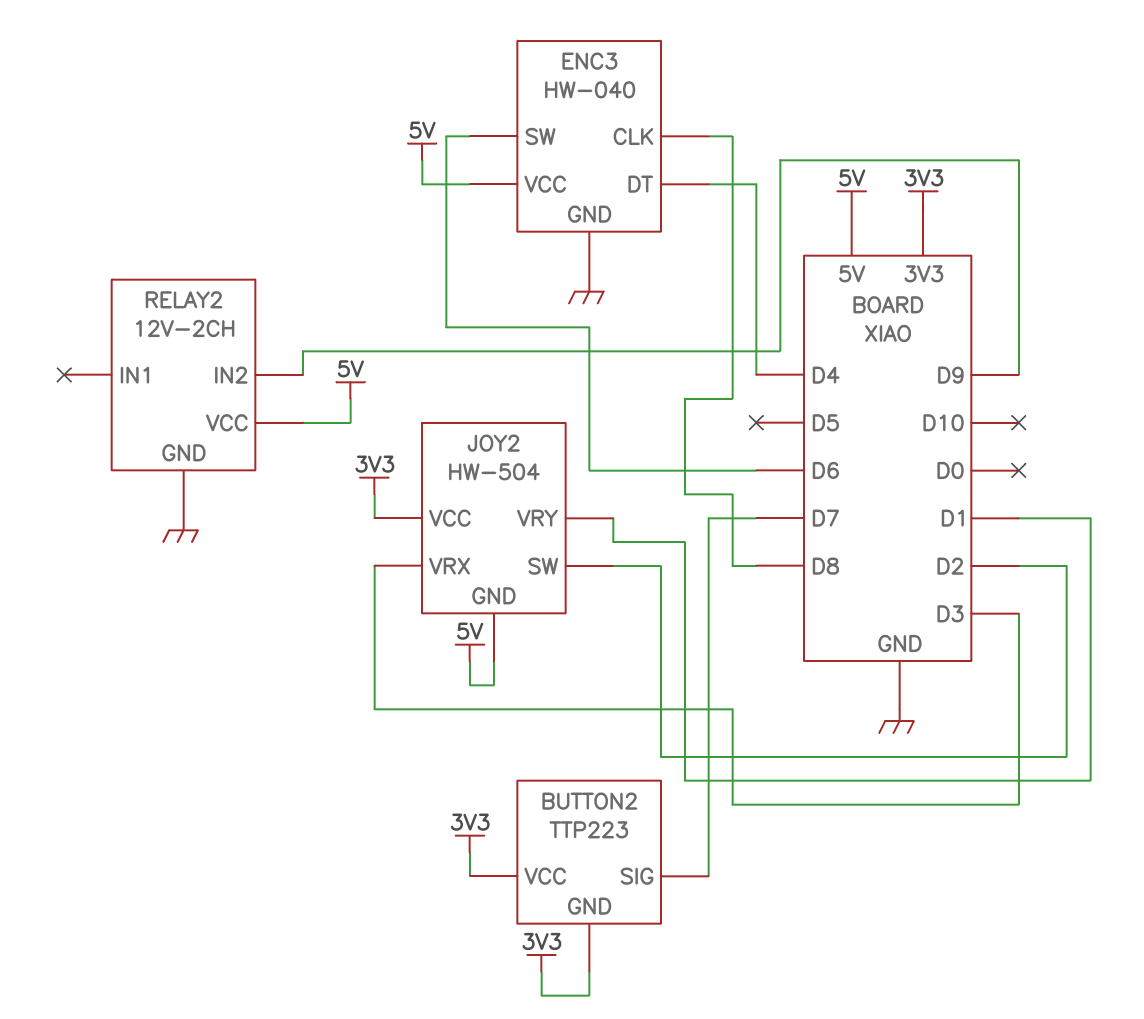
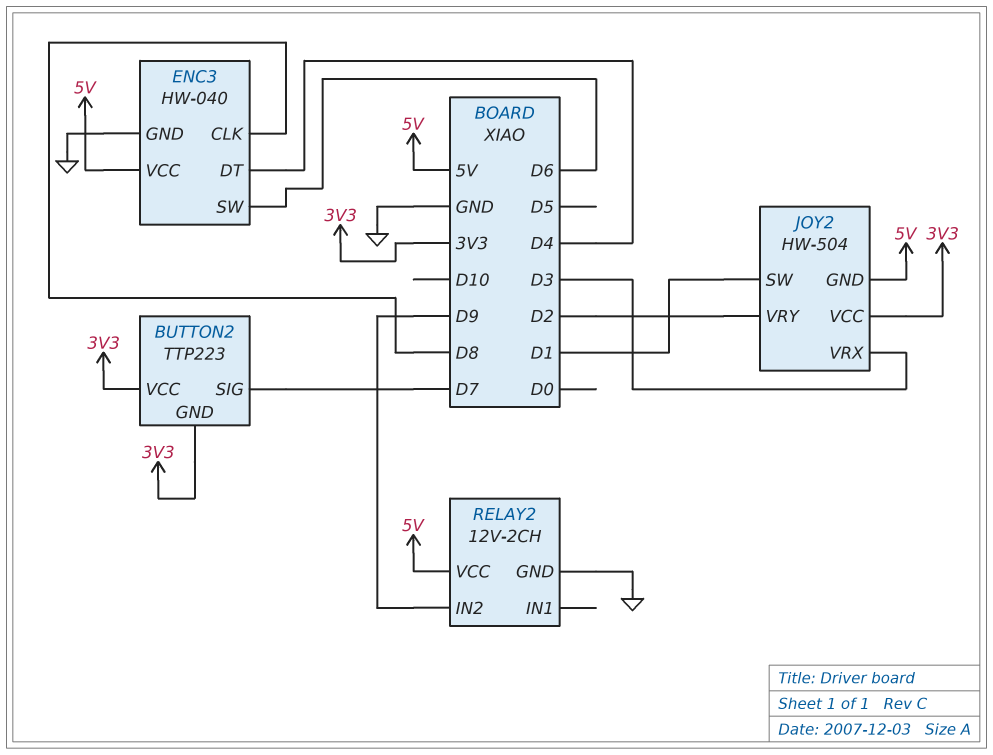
JOY2 pin SW: D2 -> D1
JOY2 pin VRY: D1 -> D2

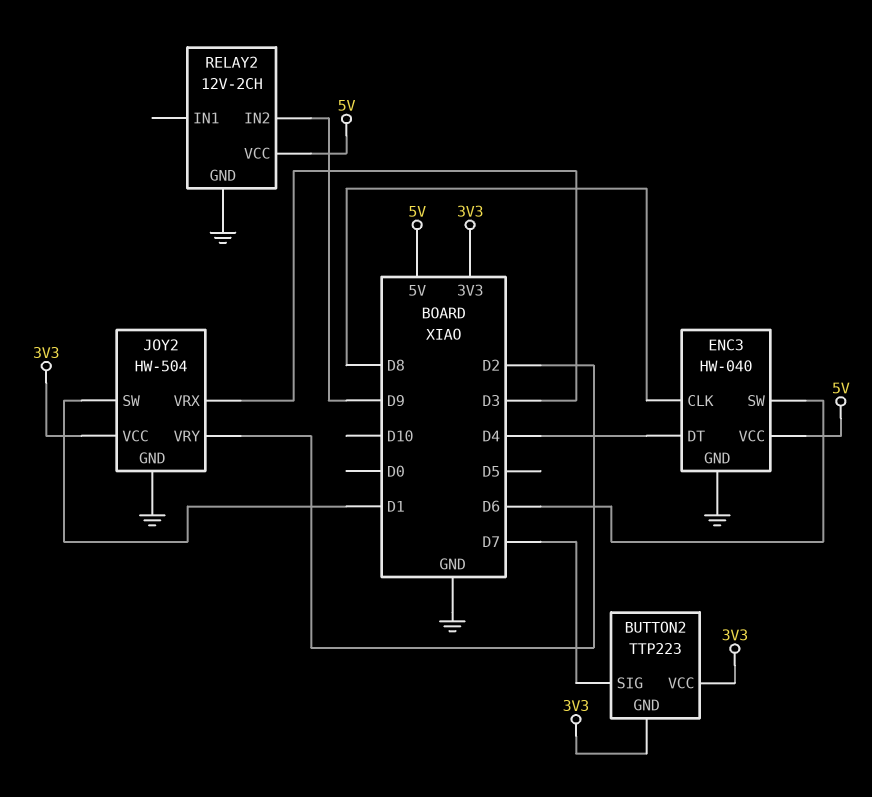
JOY2 pin GND: 5V -> GND

